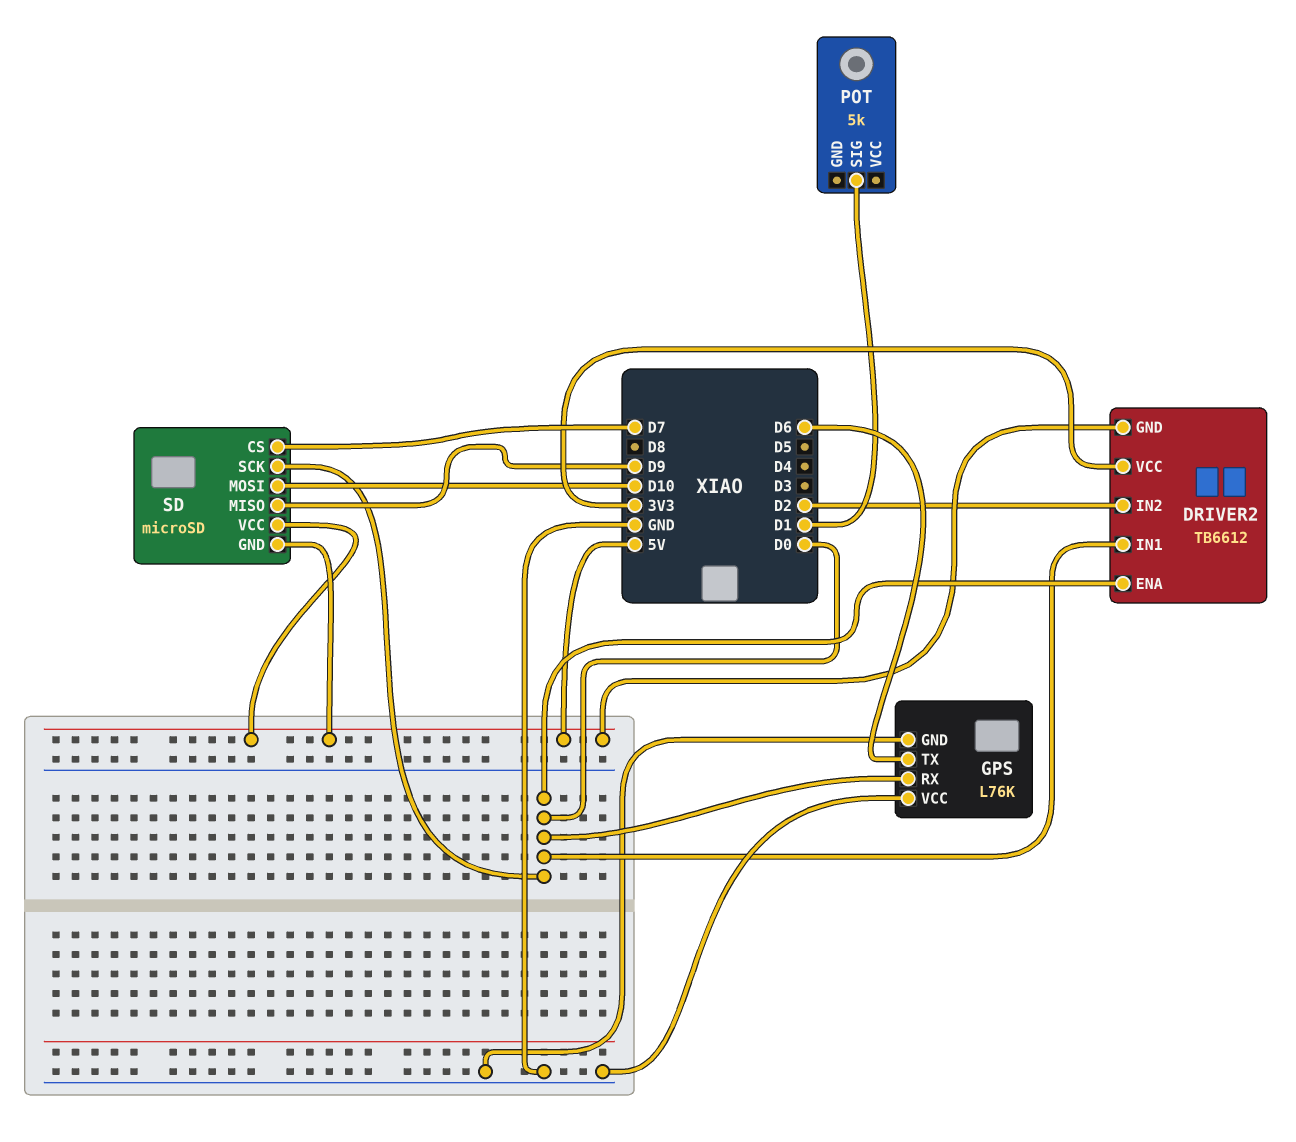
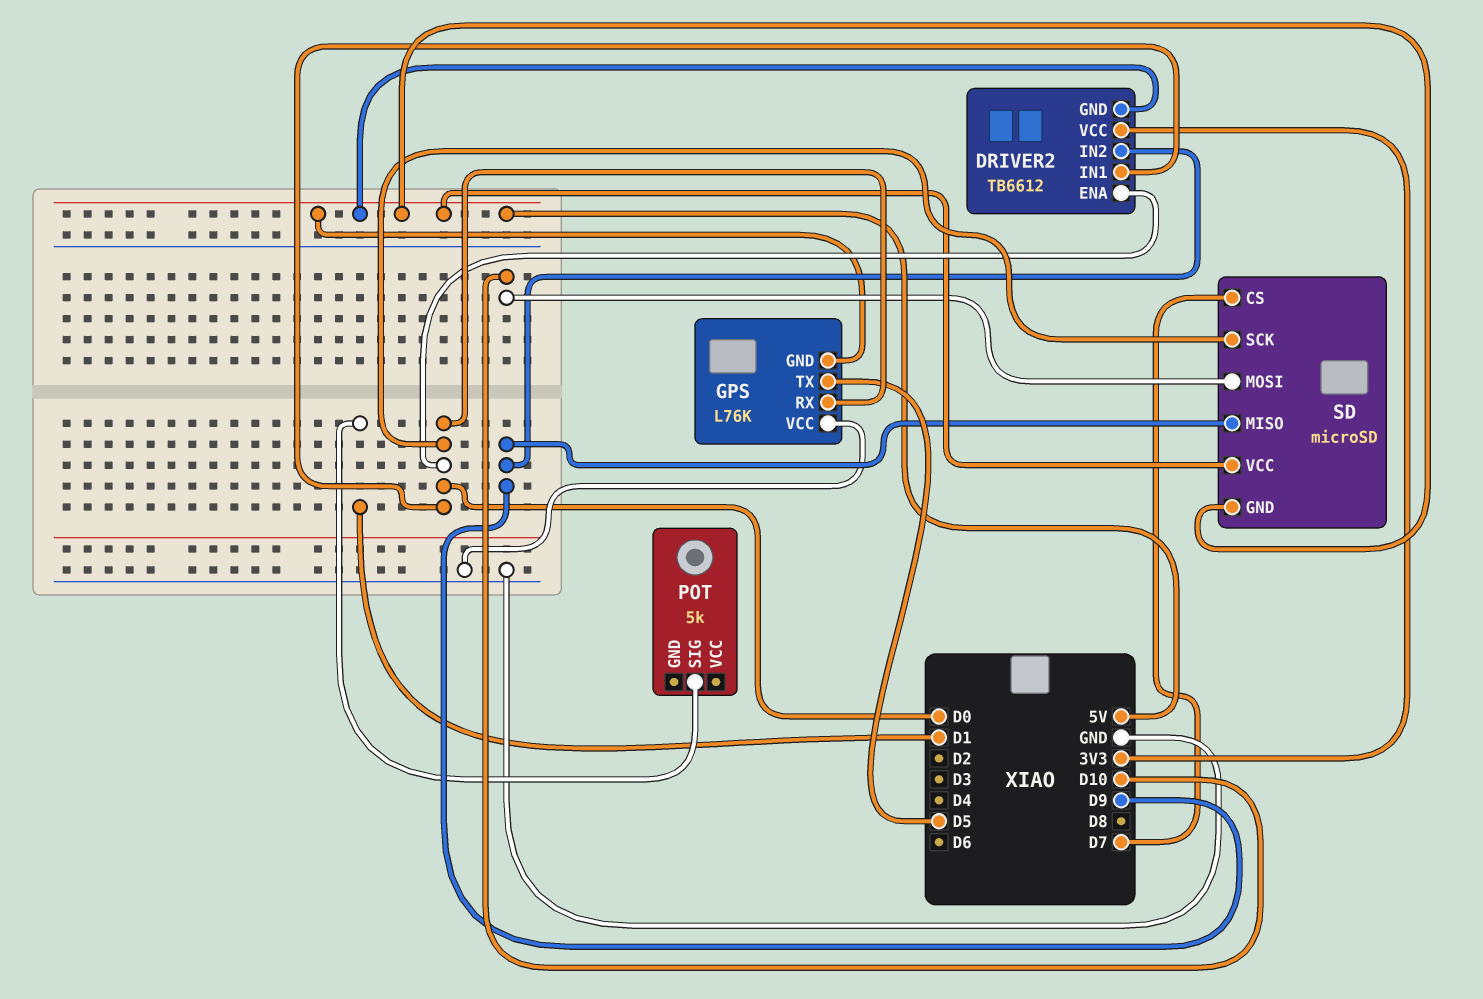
DRIVER2 pin IN2: D2 -> D9
GPS pin GND: GND -> 5V
GPS pin TX: D6 -> D5

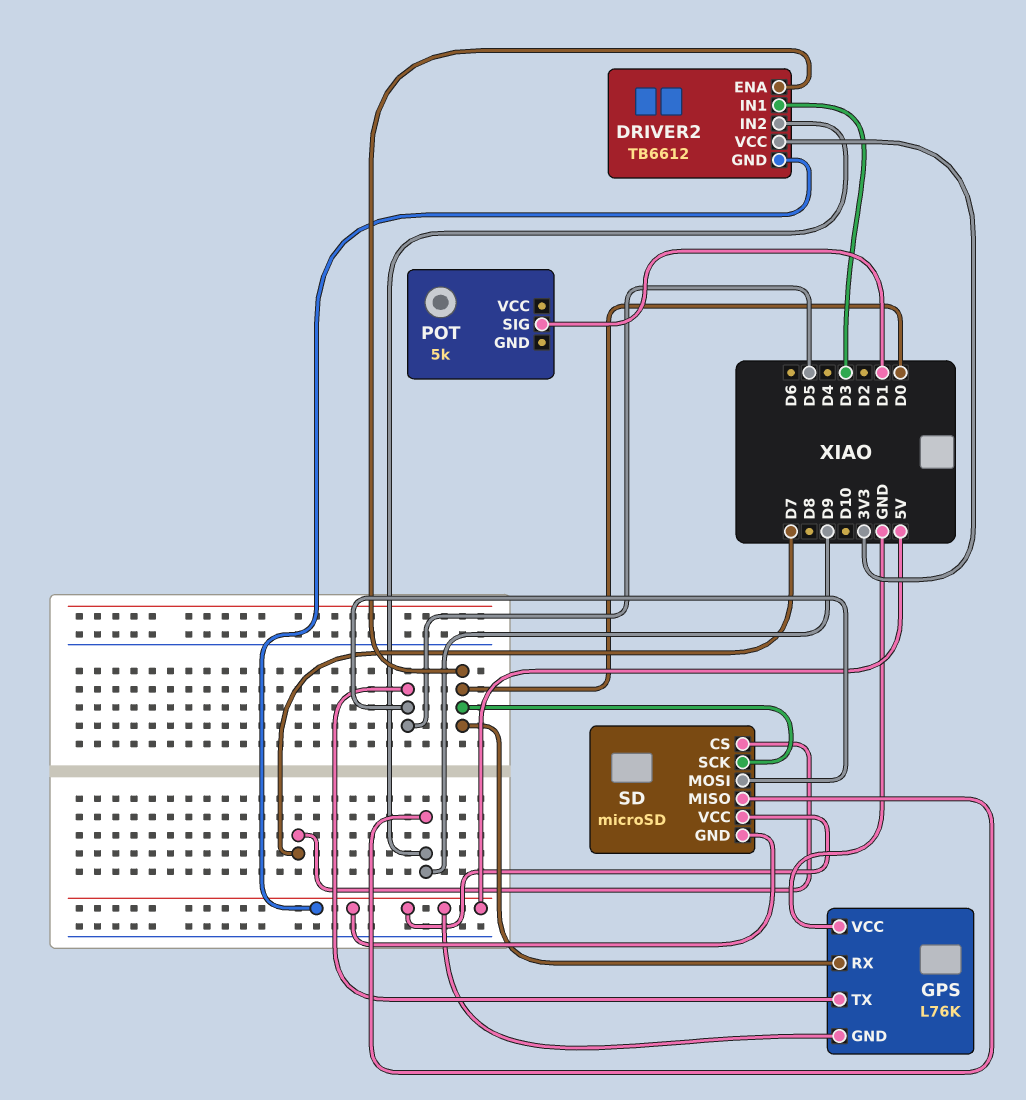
DRIVER2 pin IN1: D0 -> D3
SD pin MOSI: D10 -> D5

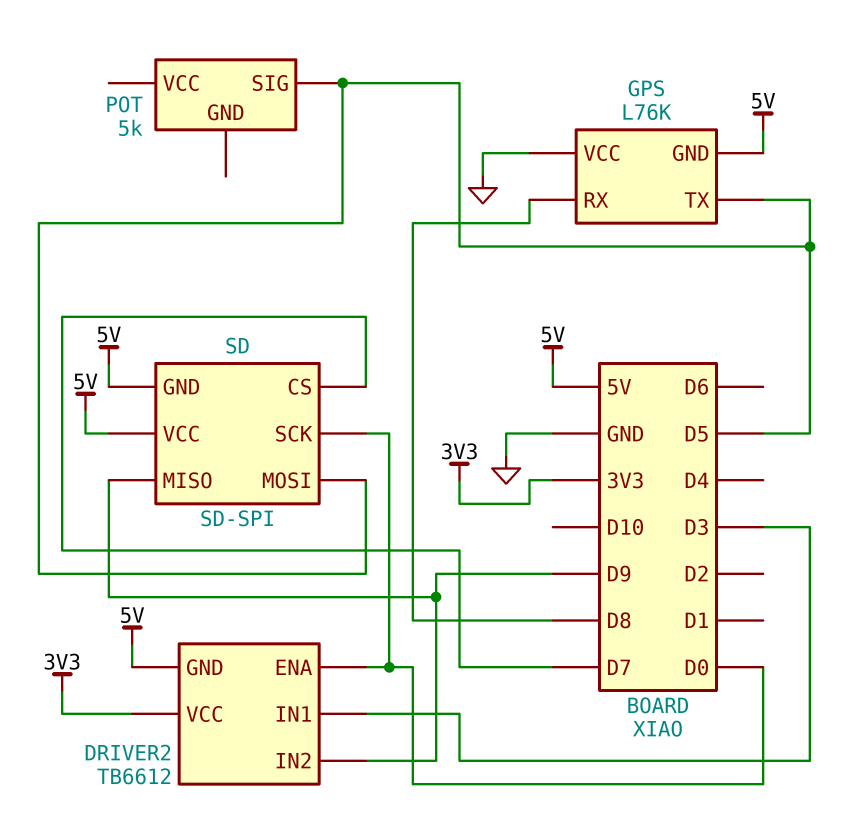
GPS pin RX: D0 -> D8
POT pin SIG: D1 -> D5
SD: microSD -> SD-SPI

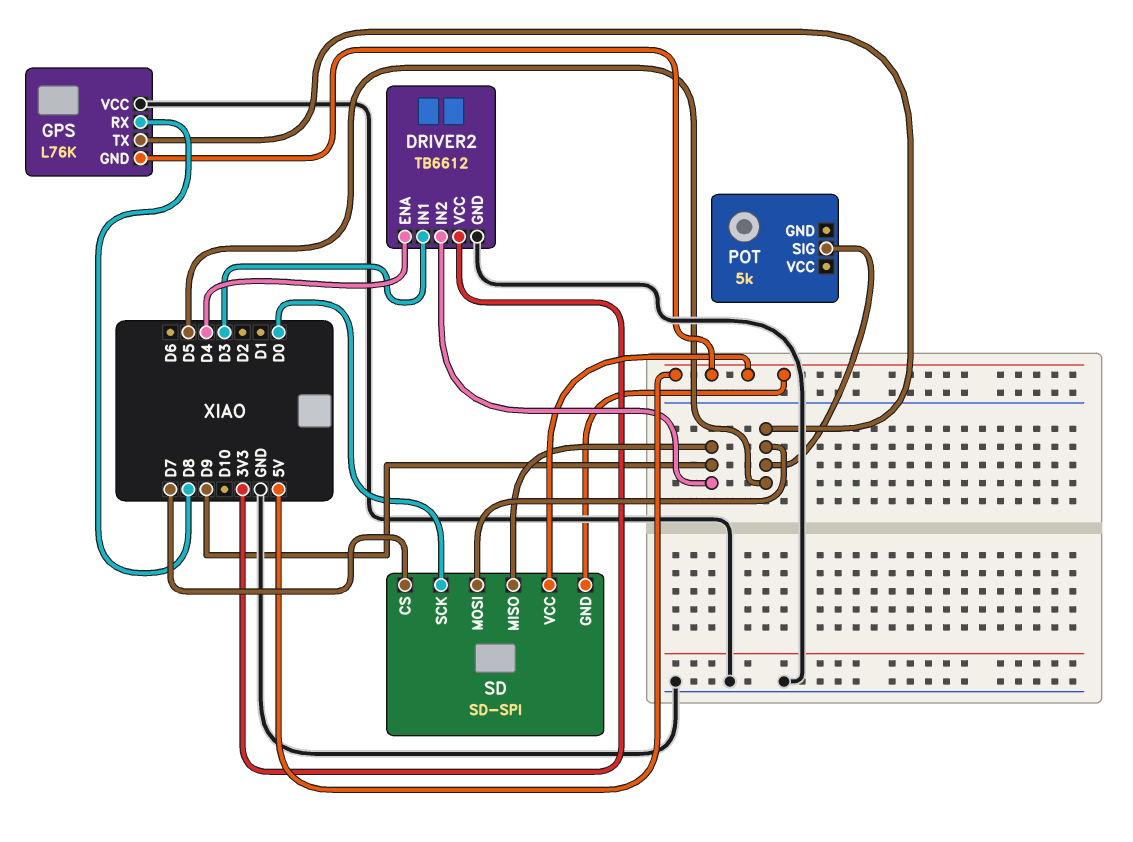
DRIVER2 pin ENA: D0 -> D4
DRIVER2 pin GND: 5V -> GND

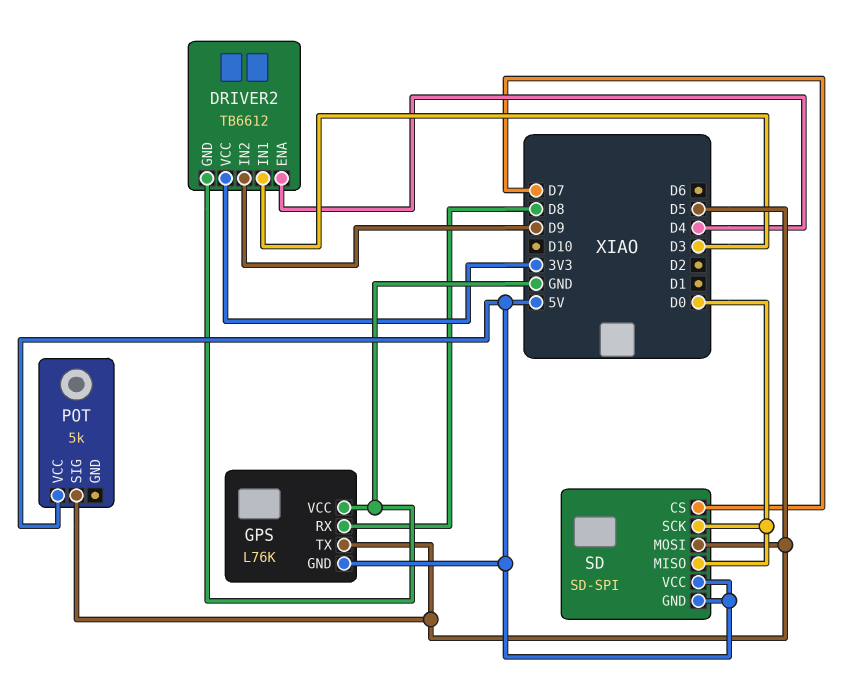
POT pin VCC: none -> 5V
SD pin MISO: D9 -> D0

